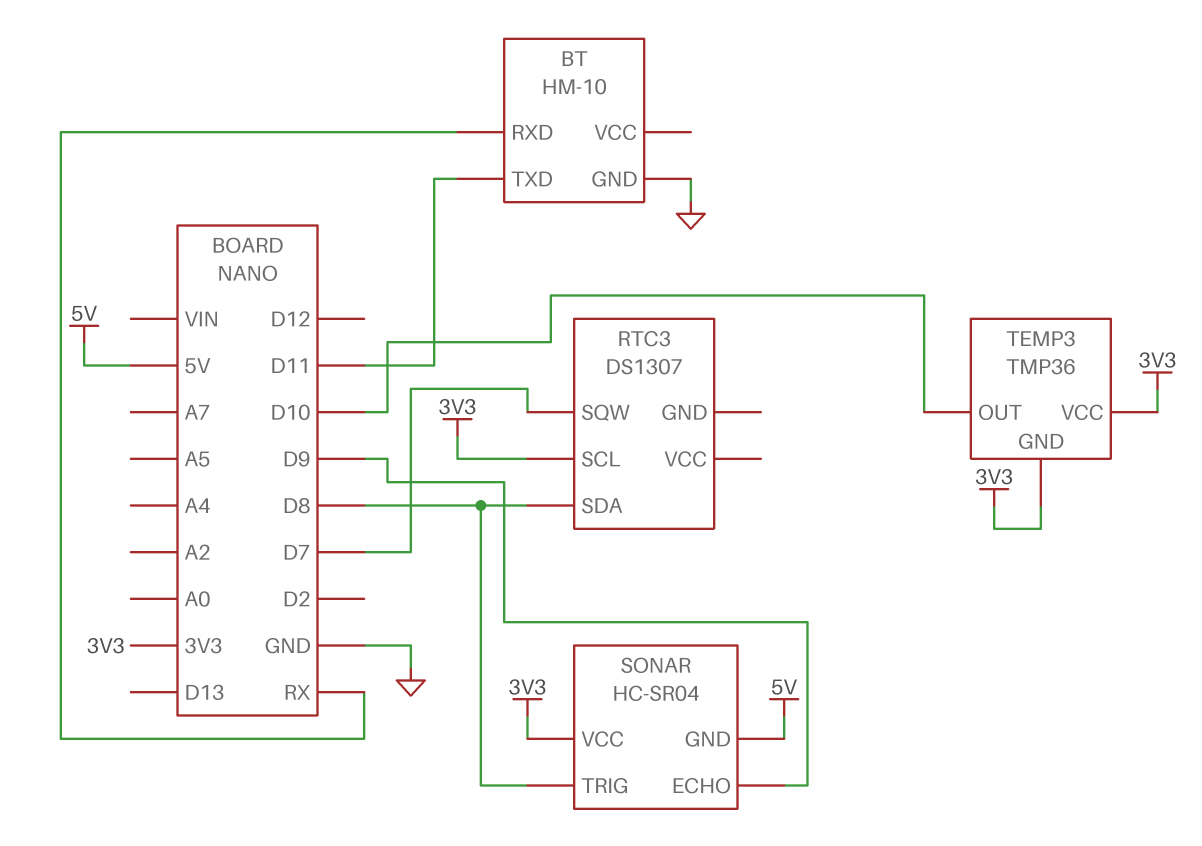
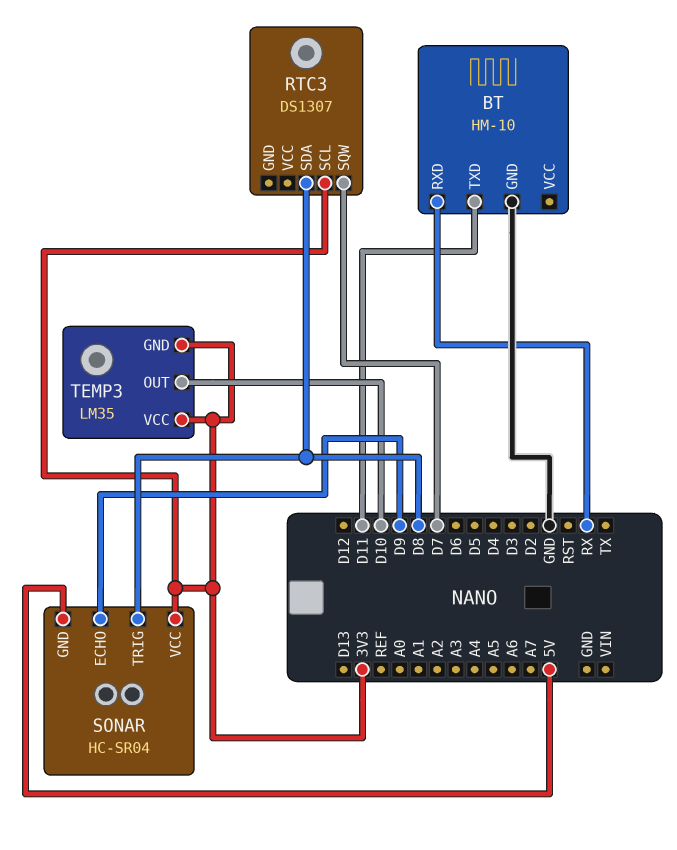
TEMP3: TMP36 -> LM35

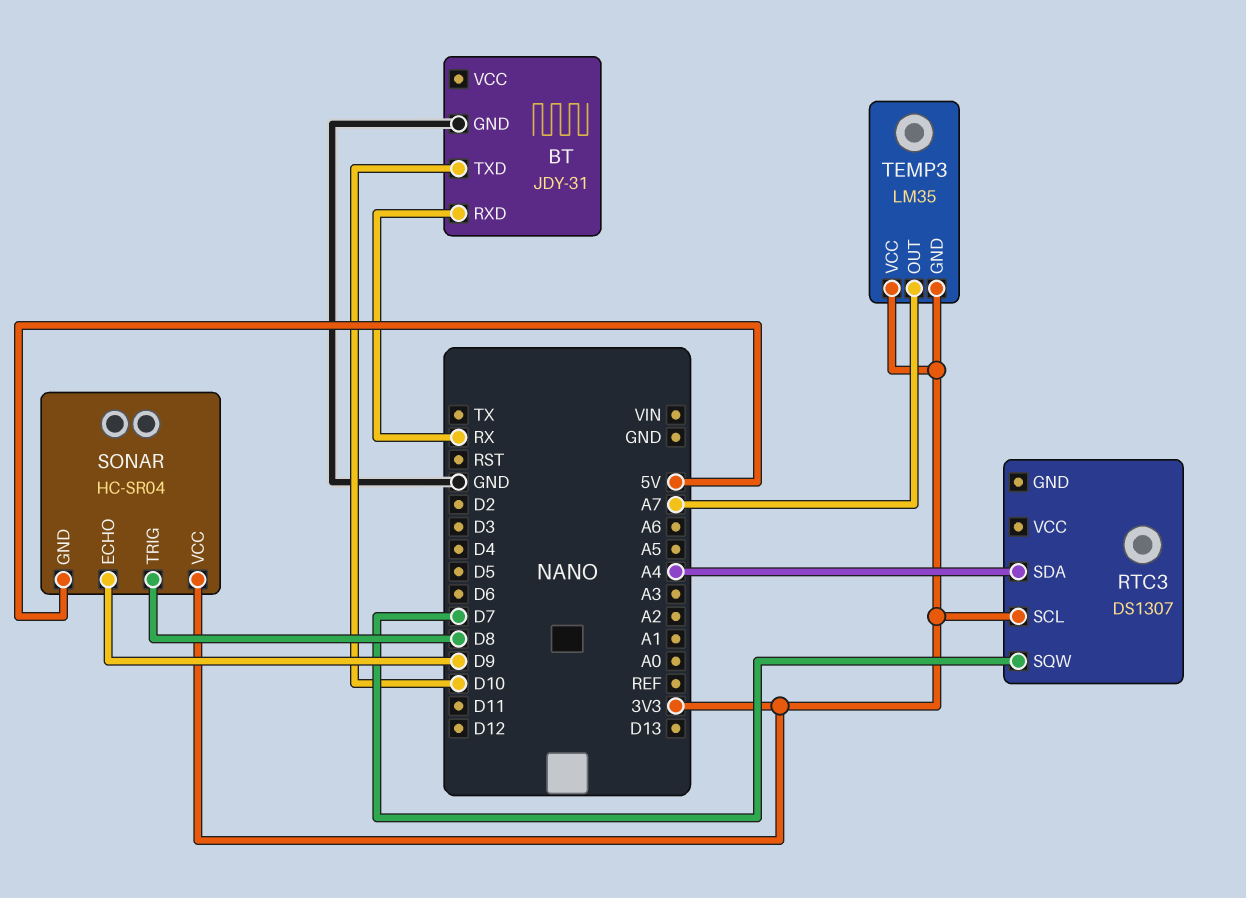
BT: HM-10 -> JDY-31
BT pin TXD: D11 -> D10
RTC3 pin SDA: D8 -> A4
TEMP3 pin OUT: D10 -> A7

